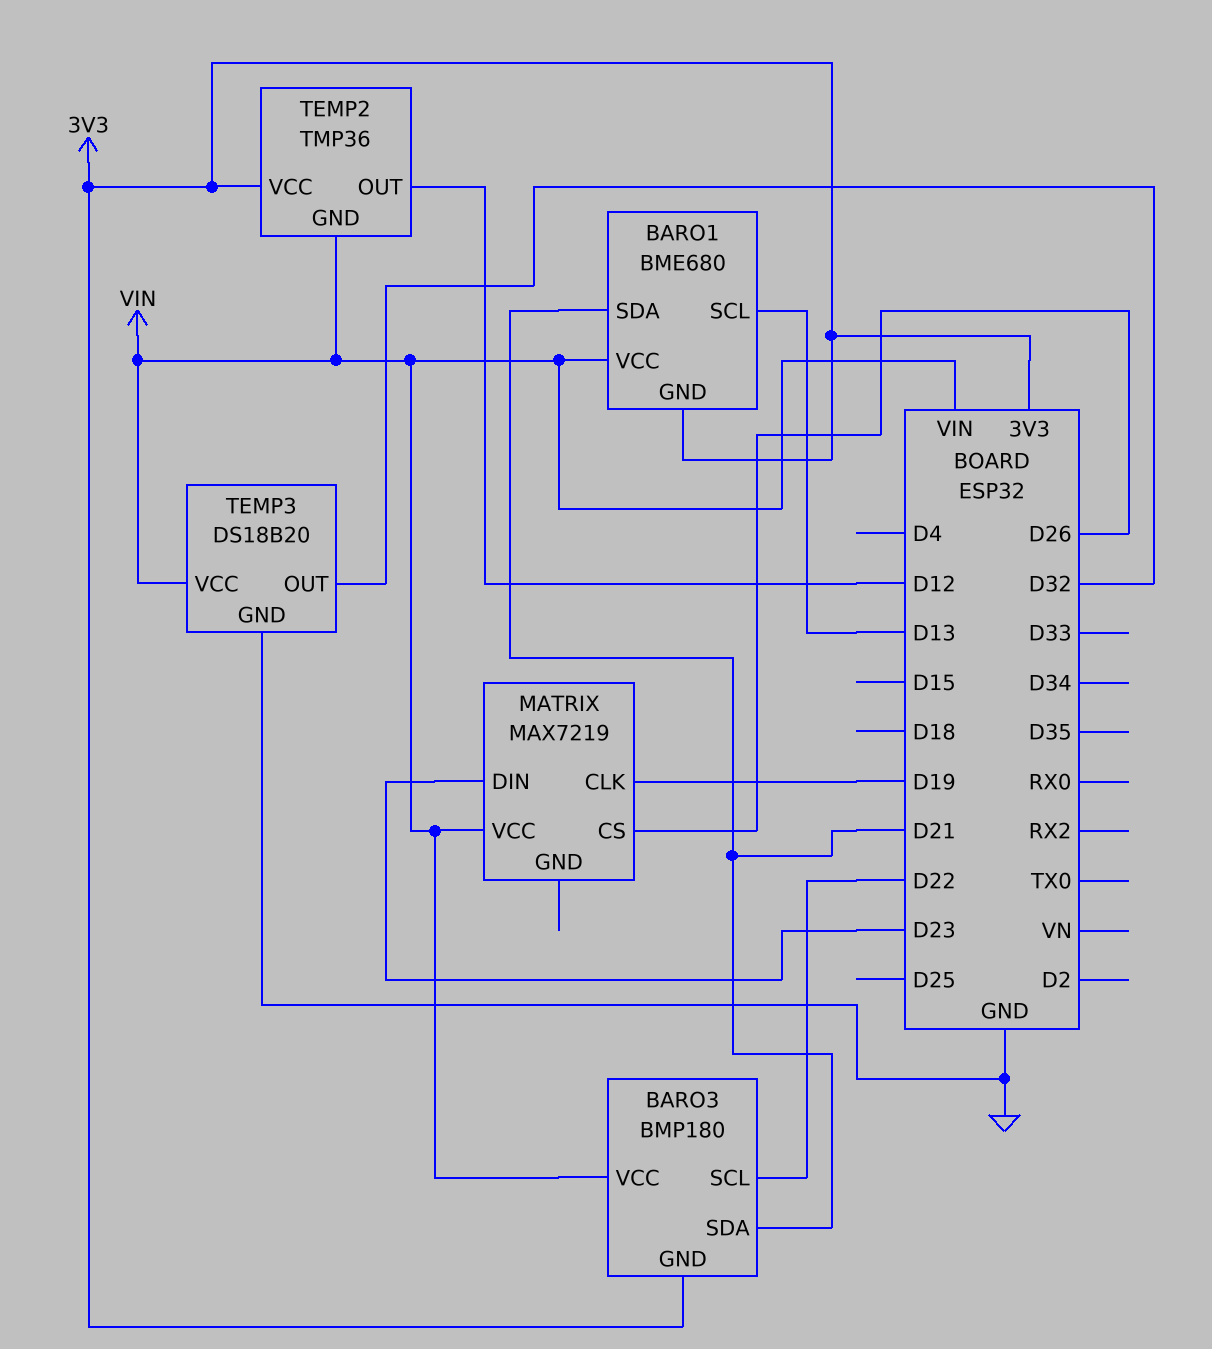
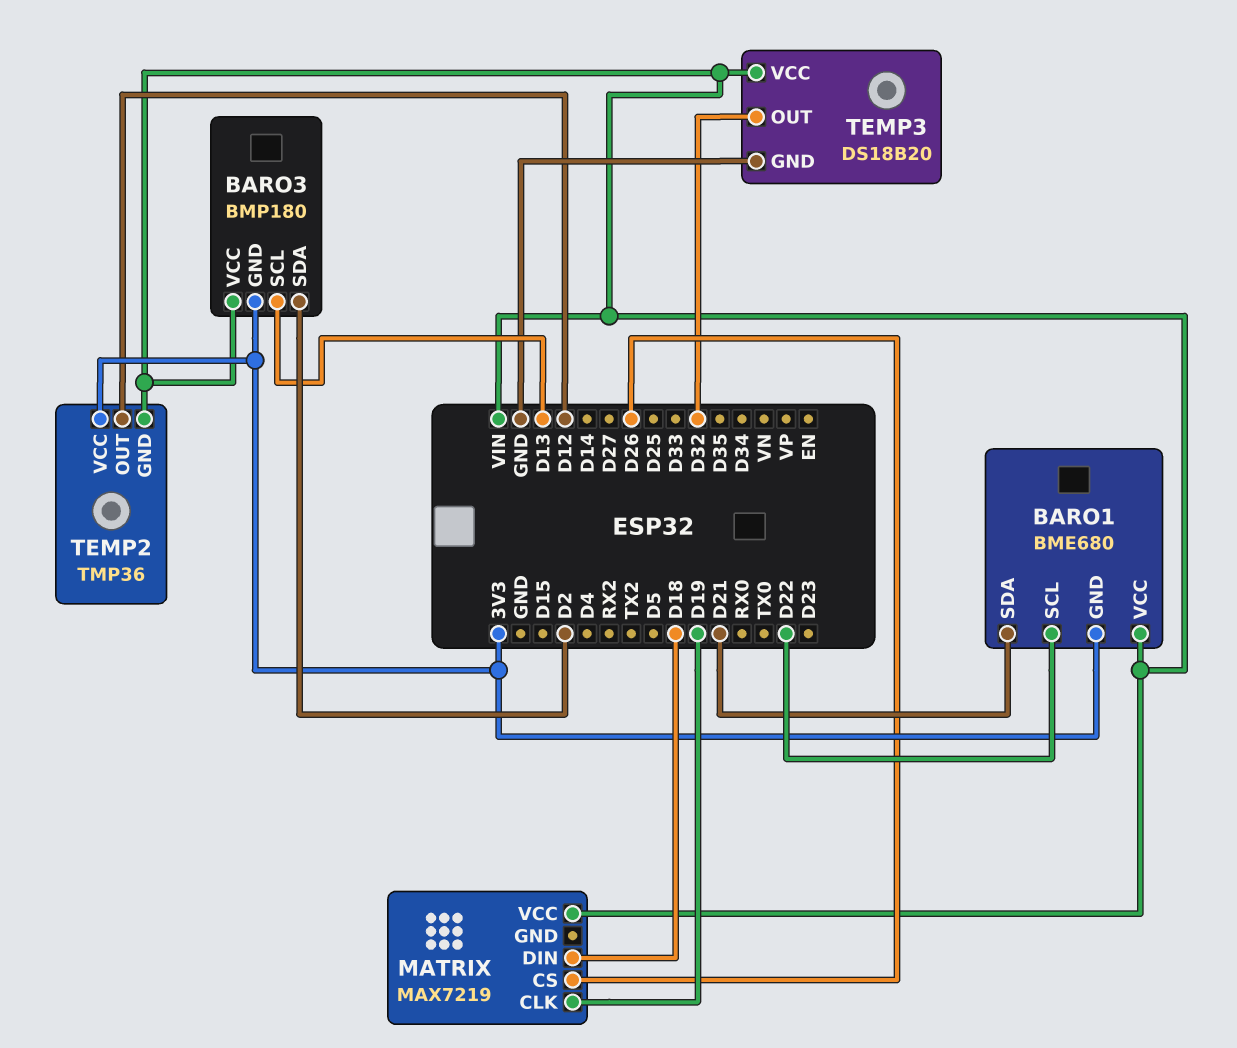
BARO1 pin SCL: D13 -> D22
BARO3 pin SCL: D22 -> D13
BARO3 pin SDA: D21 -> D2
MATRIX pin DIN: D23 -> D18

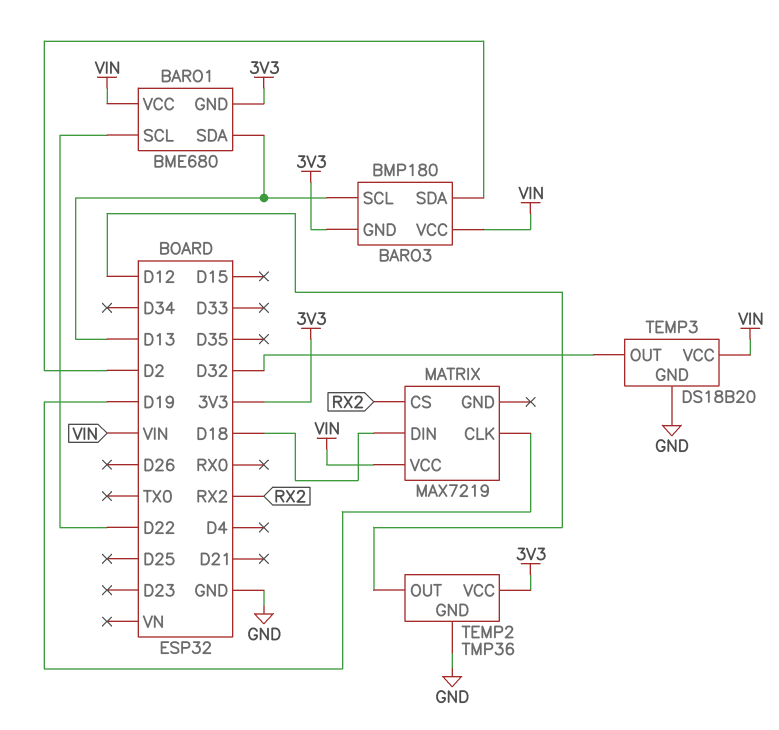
BARO1 pin SDA: D21 -> D13
MATRIX pin CS: D26 -> RX2
TEMP2 pin GND: VIN -> GND

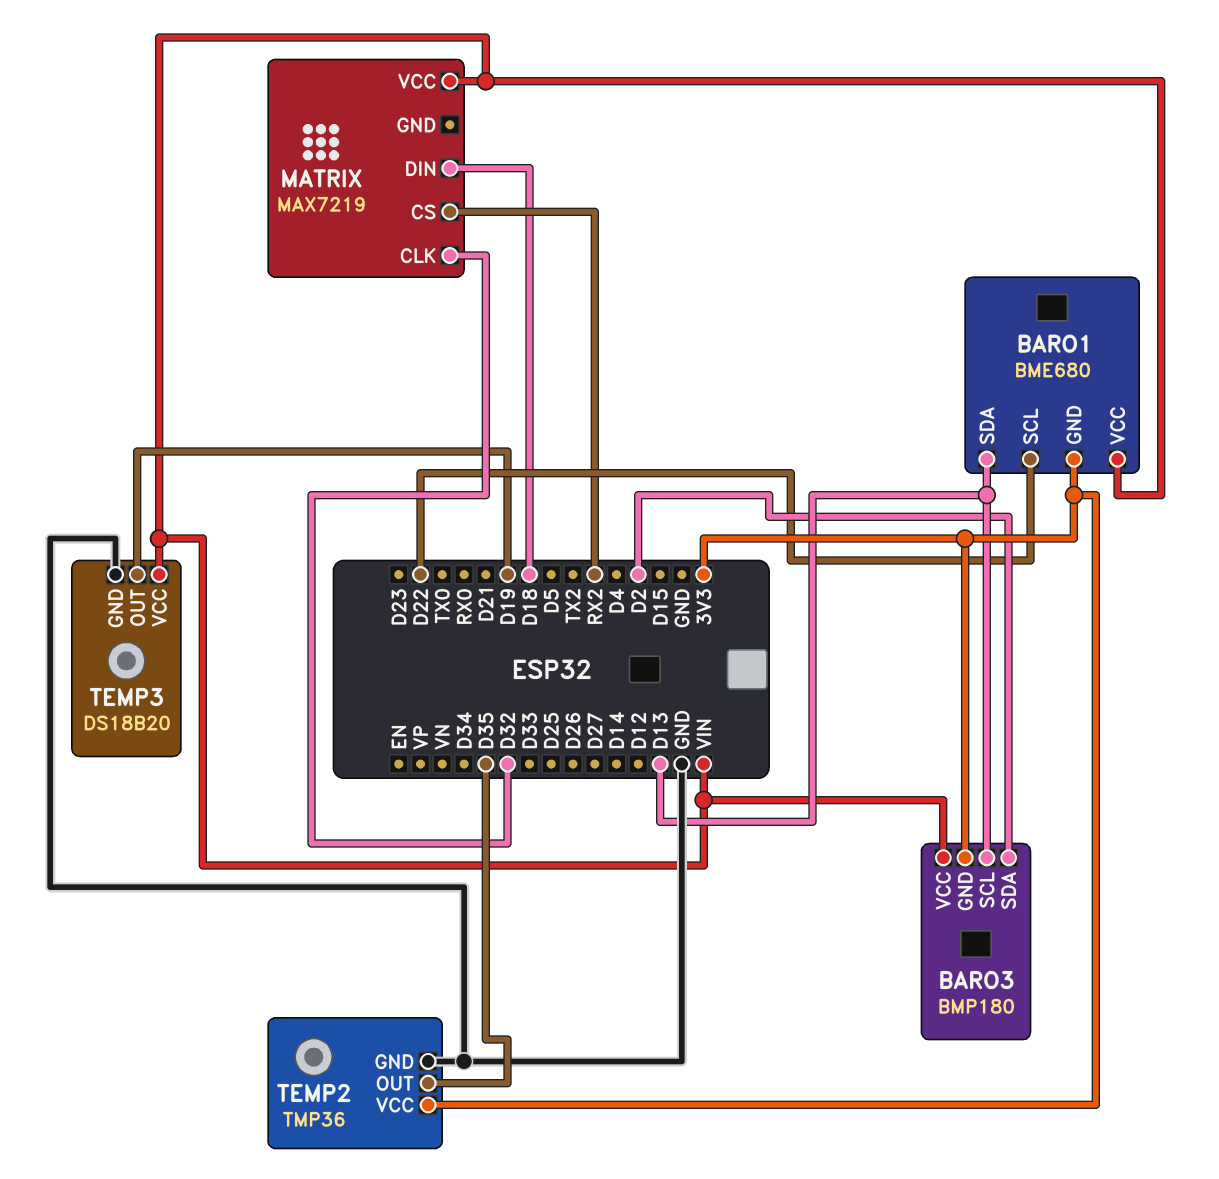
MATRIX pin CLK: D19 -> D32
TEMP2 pin OUT: D12 -> D35
TEMP3 pin OUT: D32 -> D19

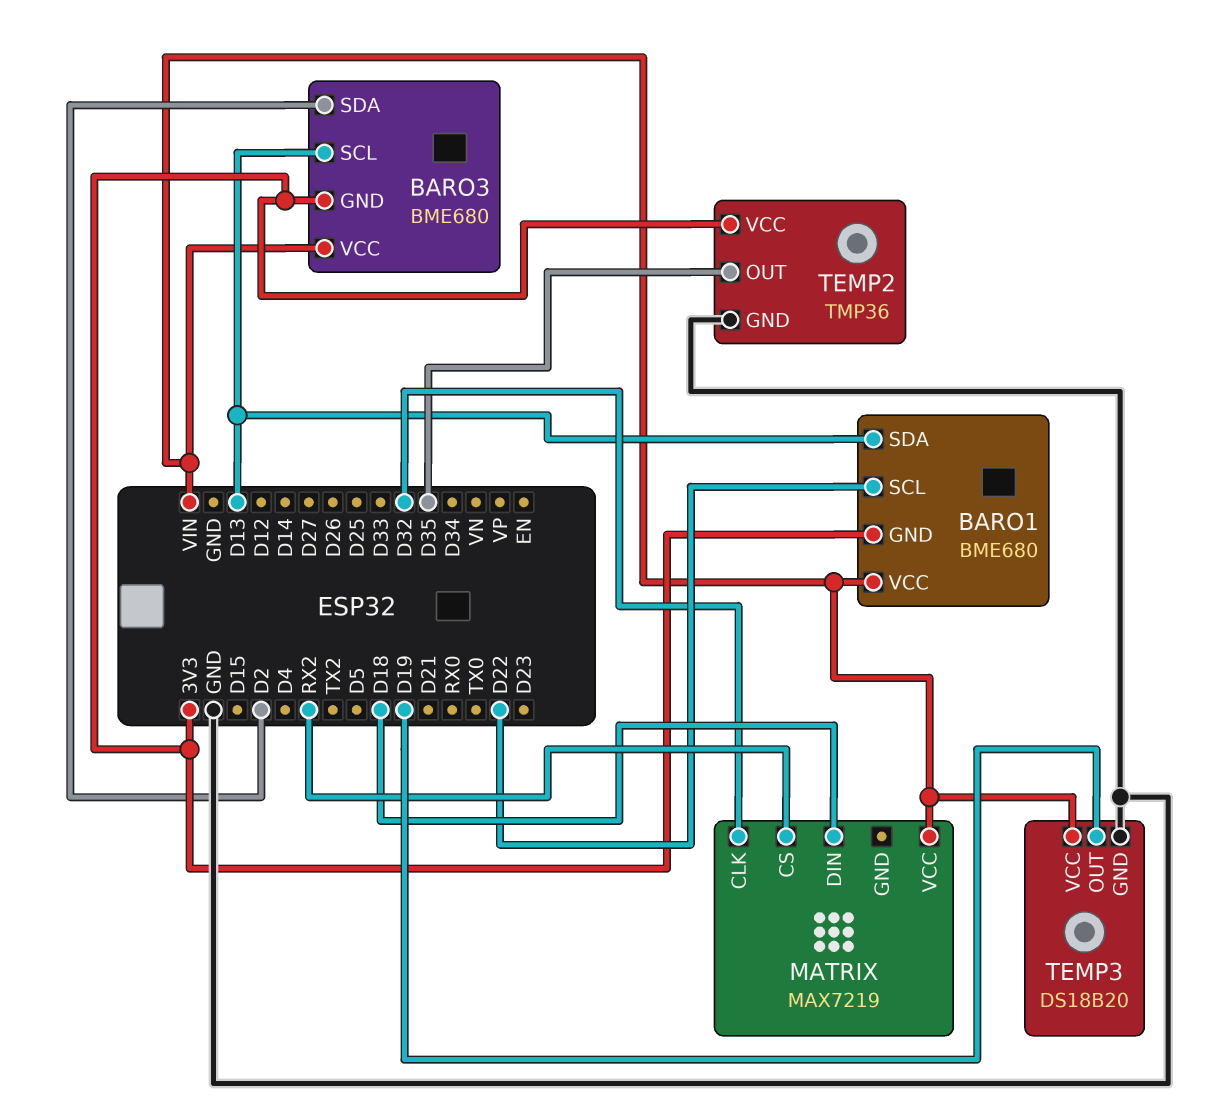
BARO3: BMP180 -> BME680

